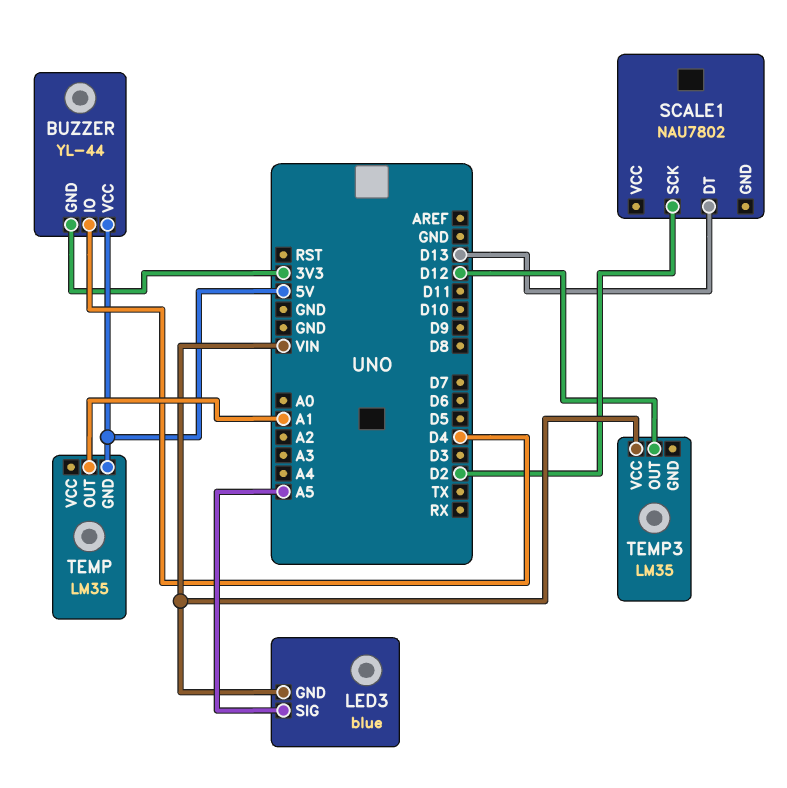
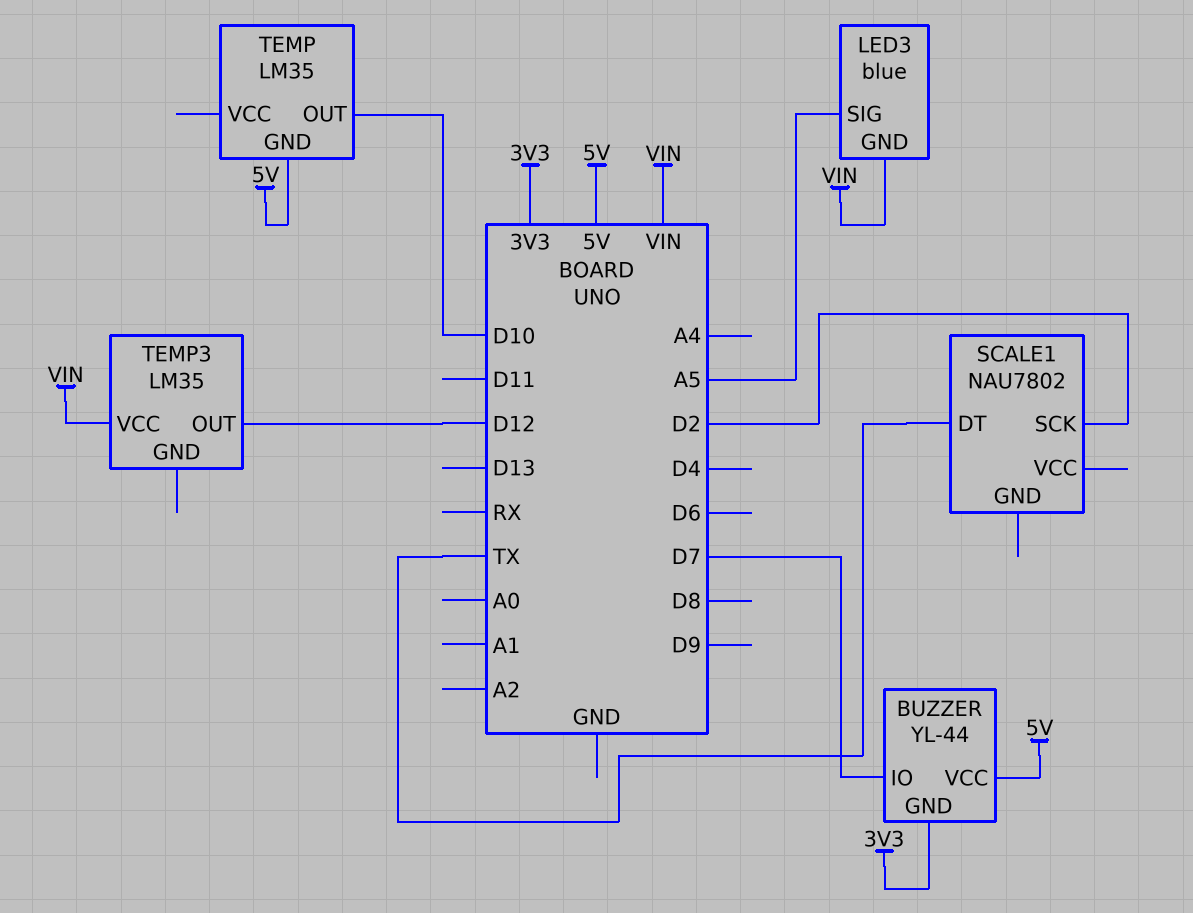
BUZZER pin IO: D4 -> D7
SCALE1 pin DT: D13 -> TX
TEMP pin OUT: A1 -> D10

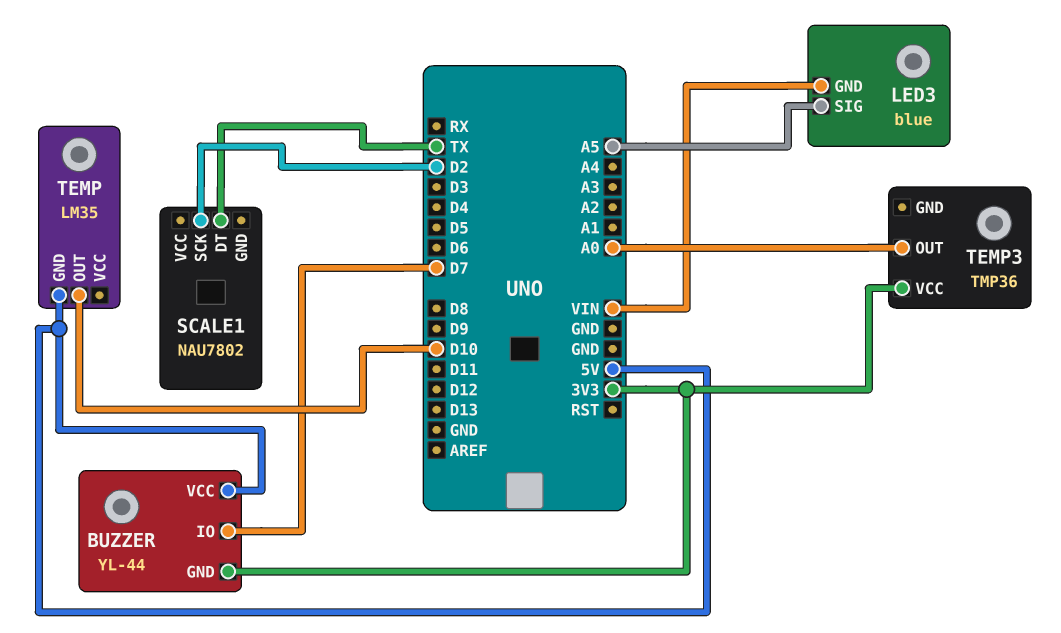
TEMP3: LM35 -> TMP36
TEMP3 pin OUT: D12 -> A0
TEMP3 pin VCC: VIN -> 3V3

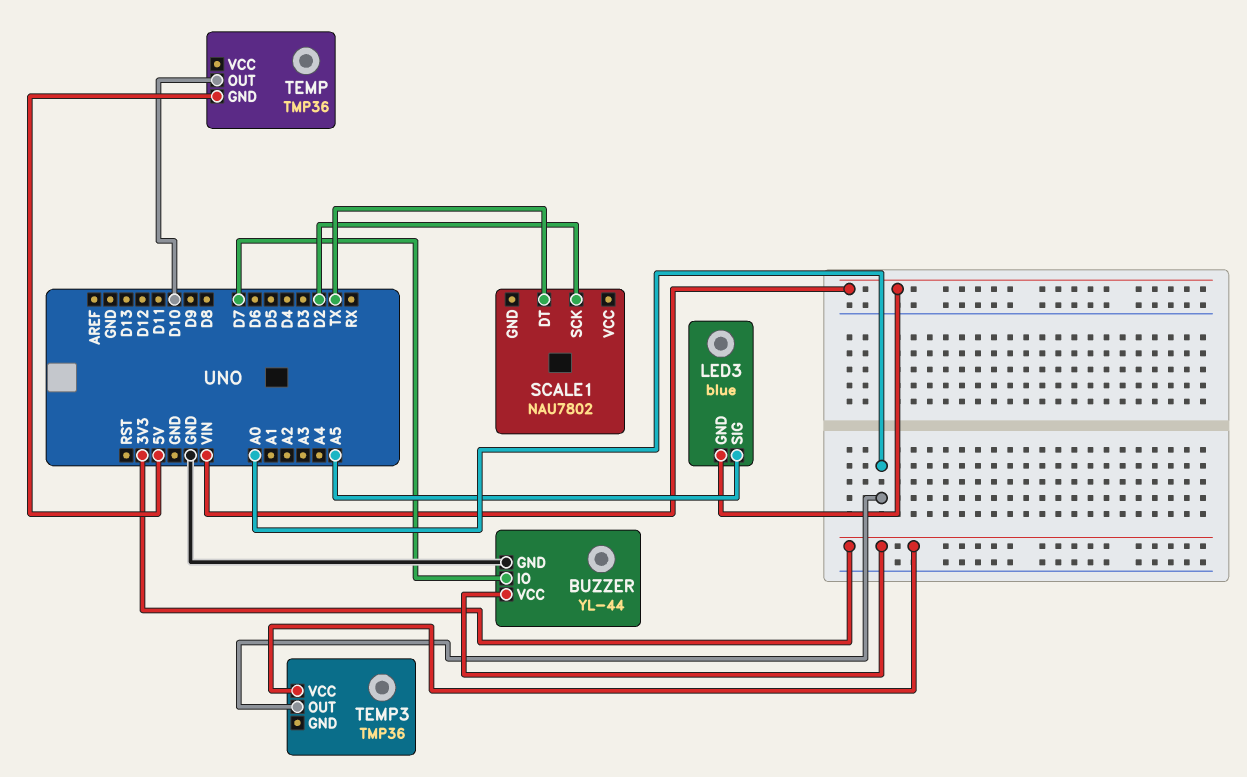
BUZZER pin GND: 3V3 -> GND
BUZZER pin VCC: 5V -> 3V3
TEMP: LM35 -> TMP36

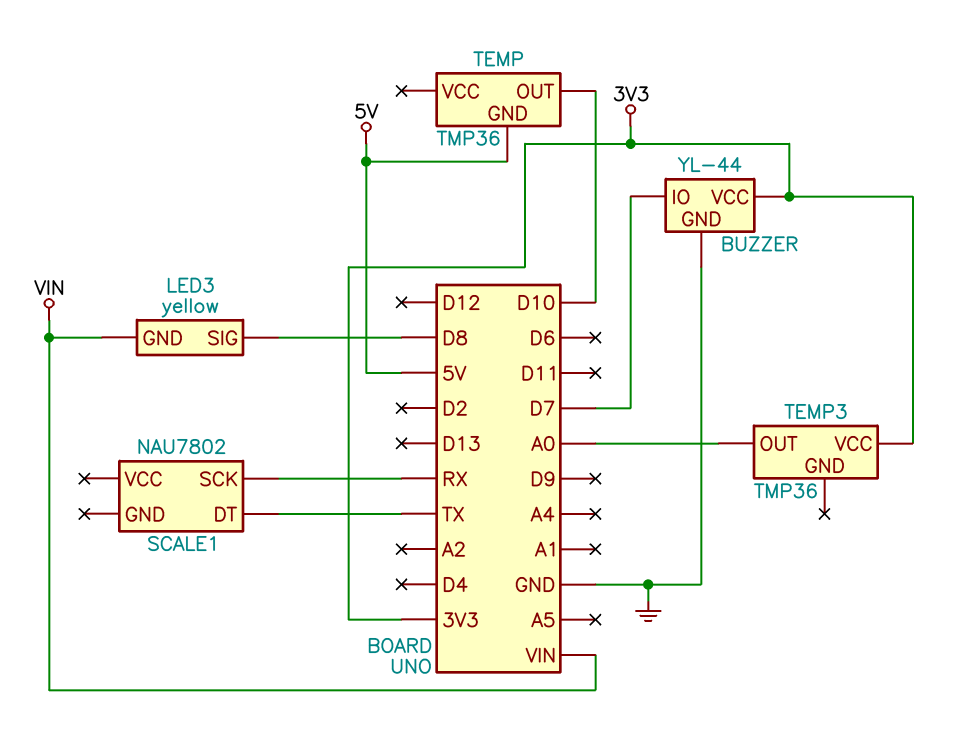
LED3: blue -> yellow
LED3 pin SIG: A5 -> D8
SCALE1 pin SCK: D2 -> RX

